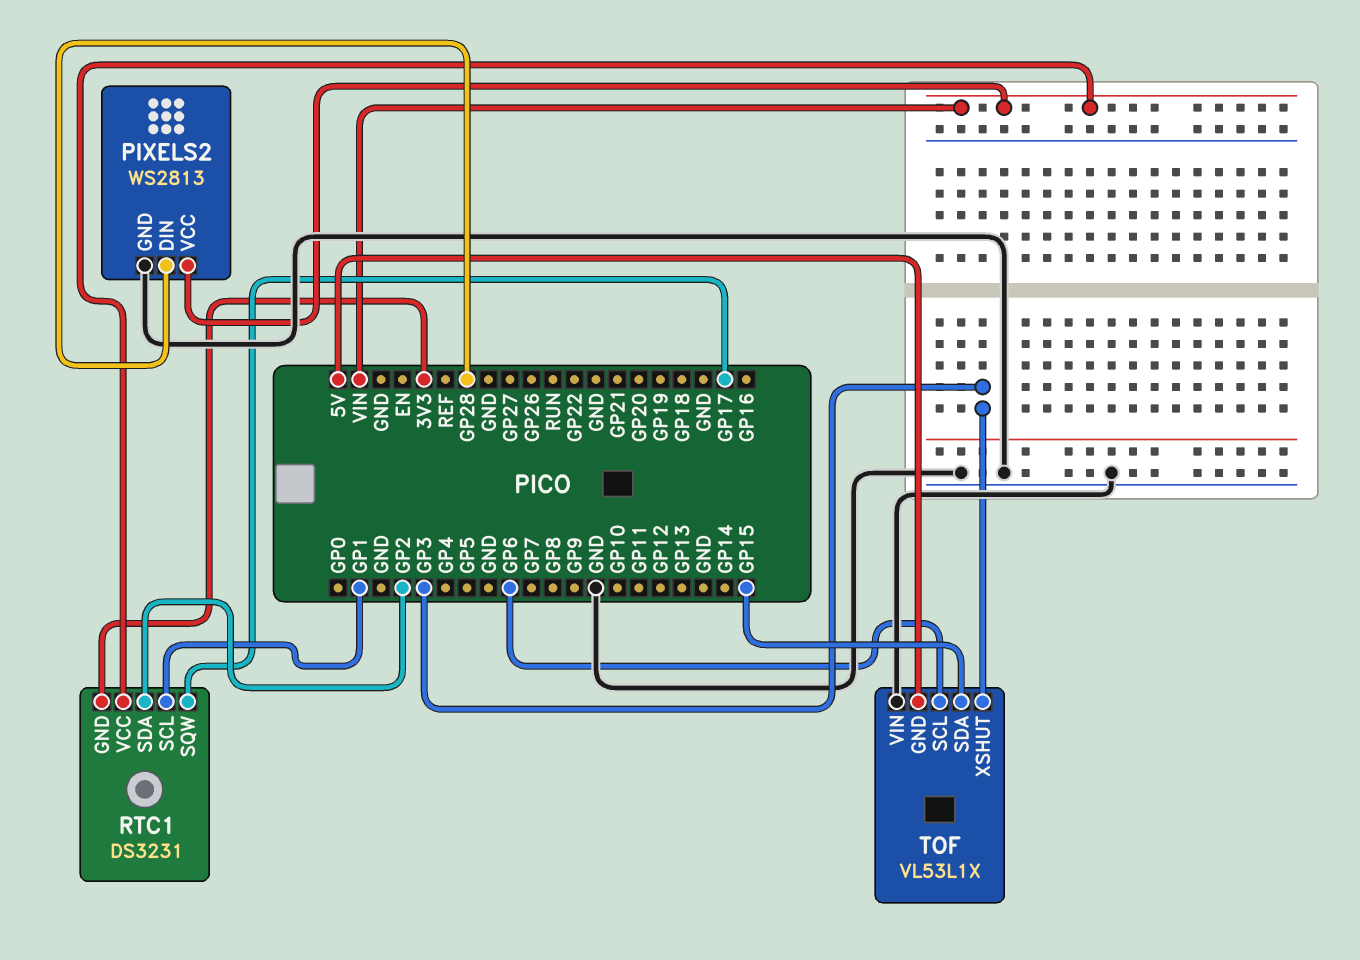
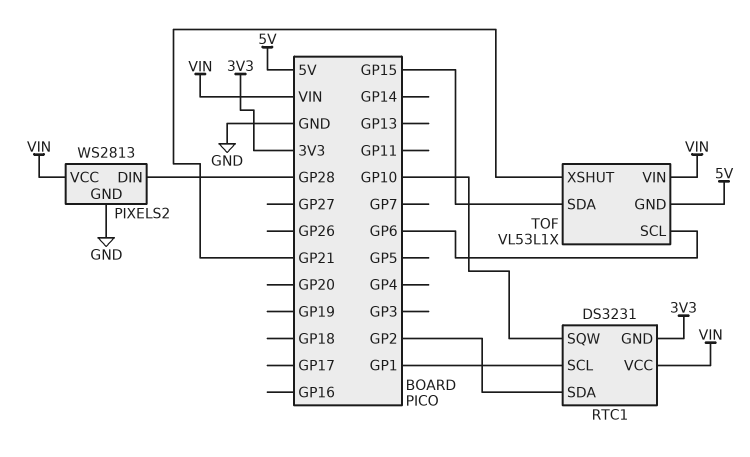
RTC1 pin SQW: GP17 -> GP10
TOF pin VIN: GND -> VIN
TOF pin XSHUT: GP3 -> GP21

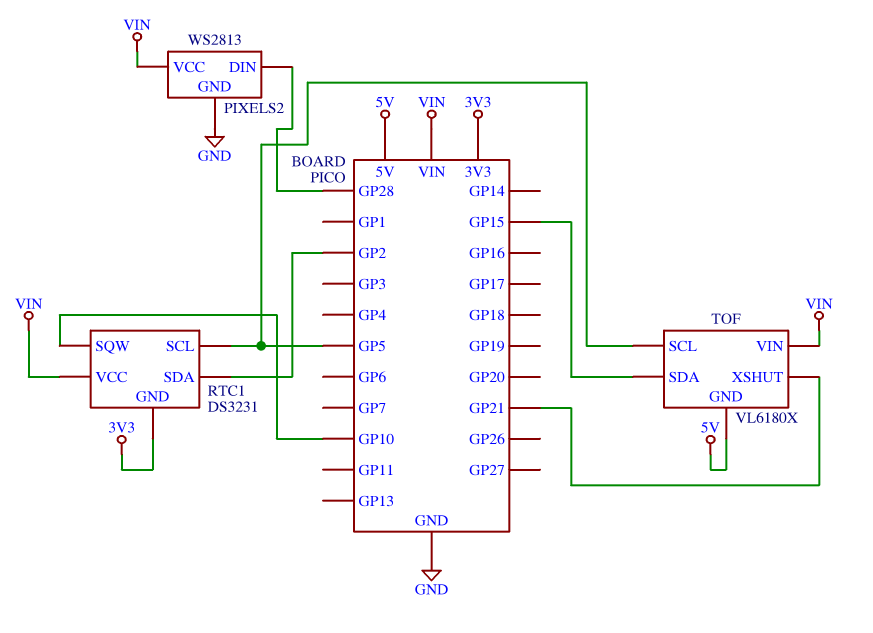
RTC1 pin SCL: GP1 -> GP5
TOF: VL53L1X -> VL6180X
TOF pin SCL: GP6 -> GP5

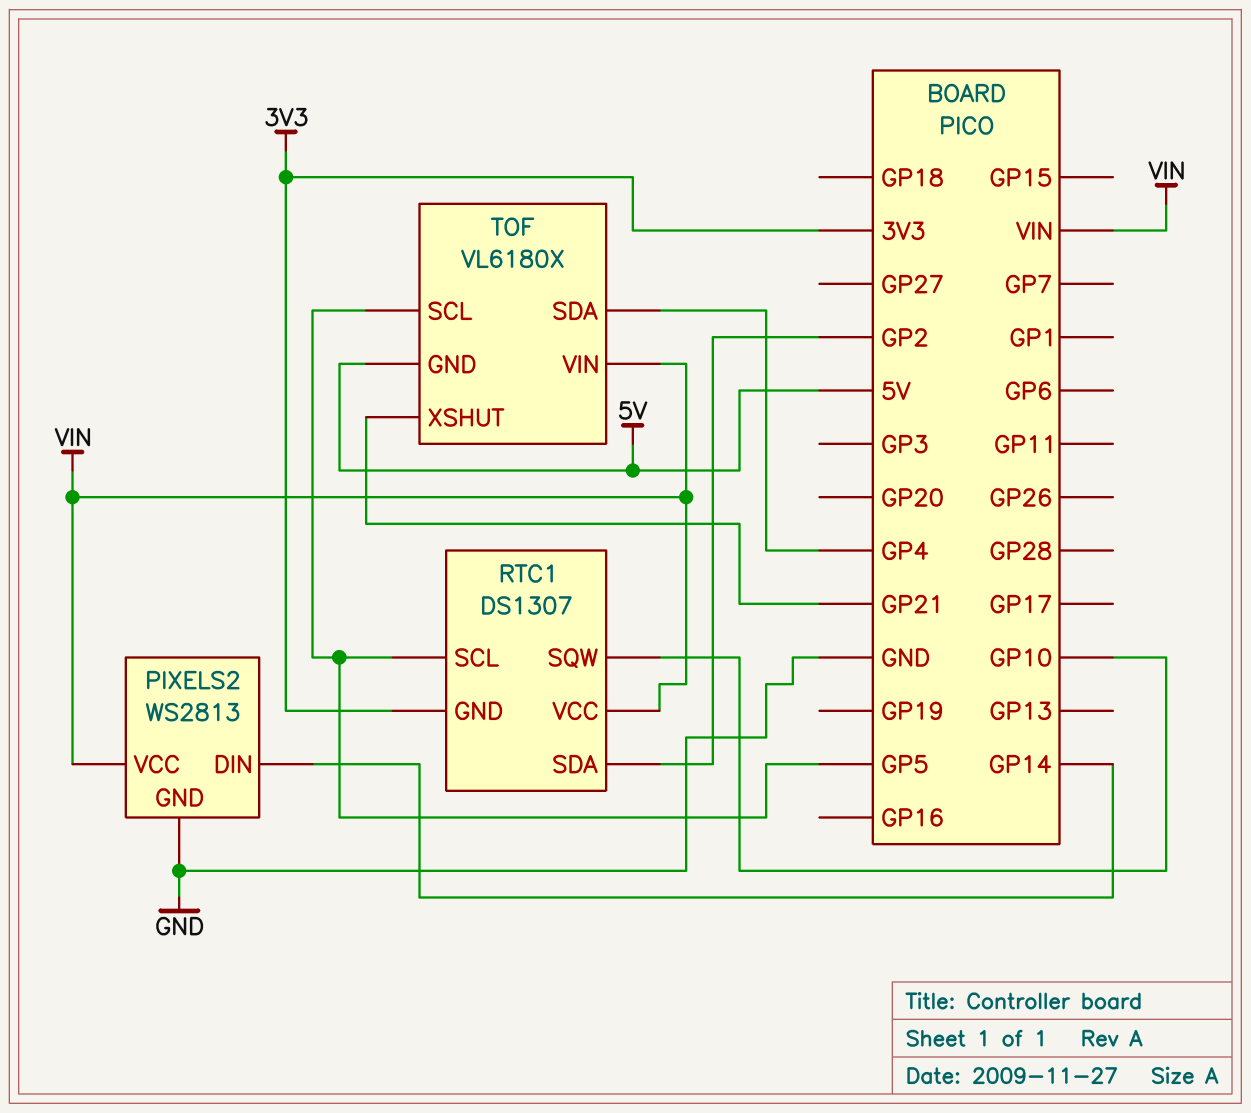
PIXELS2 pin DIN: GP28 -> GP14
RTC1: DS3231 -> DS1307
TOF pin SDA: GP15 -> GP4

